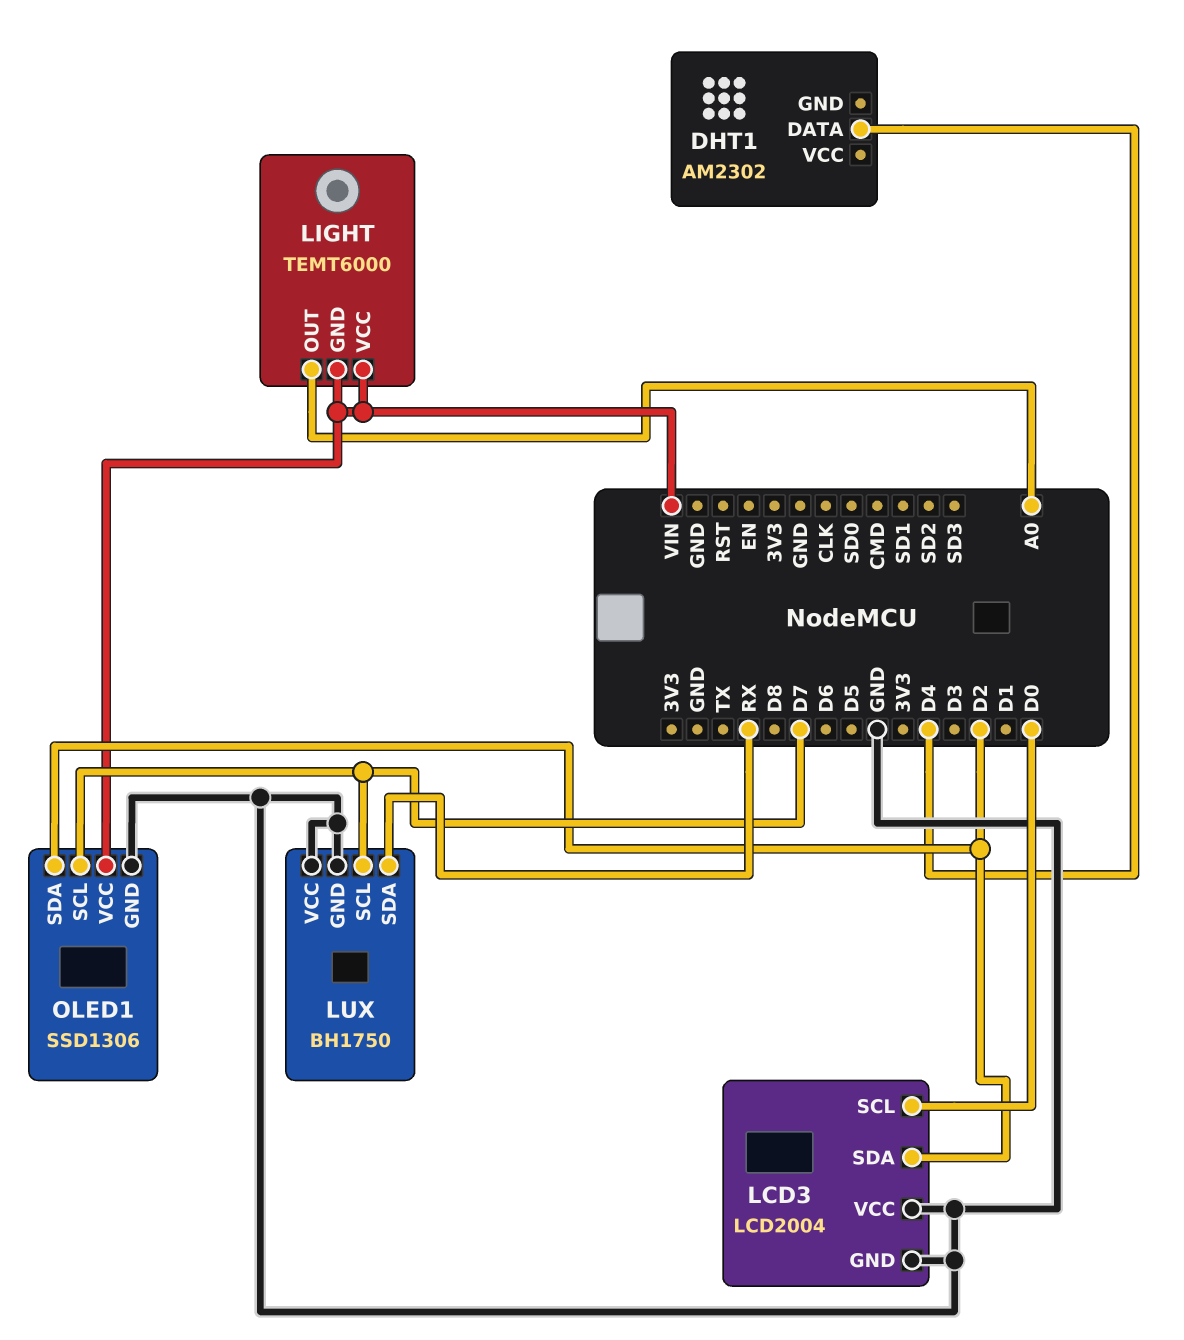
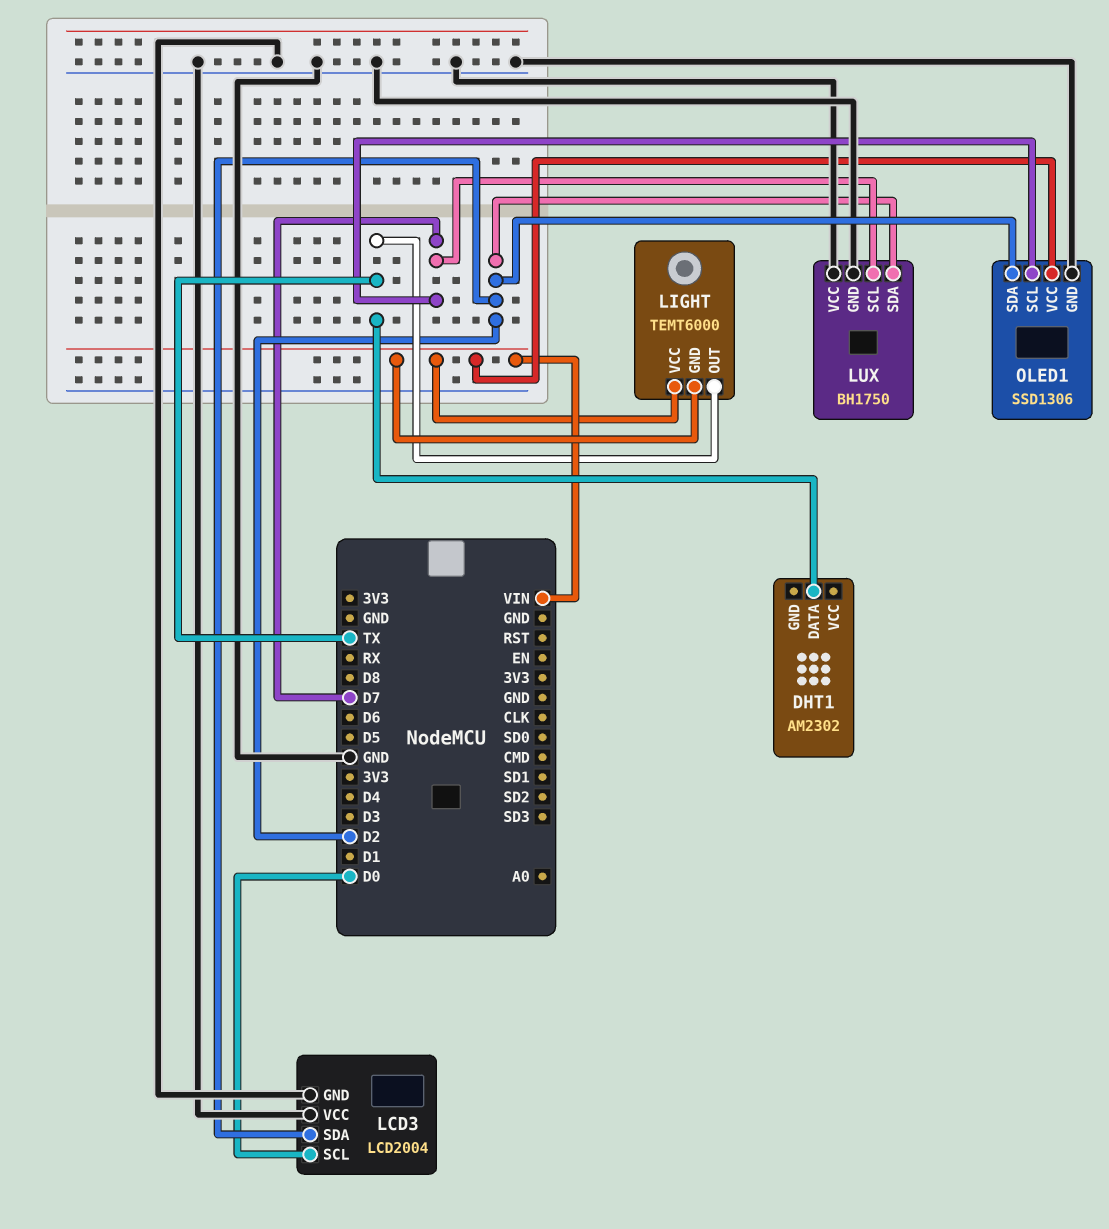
DHT1 pin DATA: D4 -> TX
LIGHT pin OUT: A0 -> TX
LUX pin SDA: RX -> D2

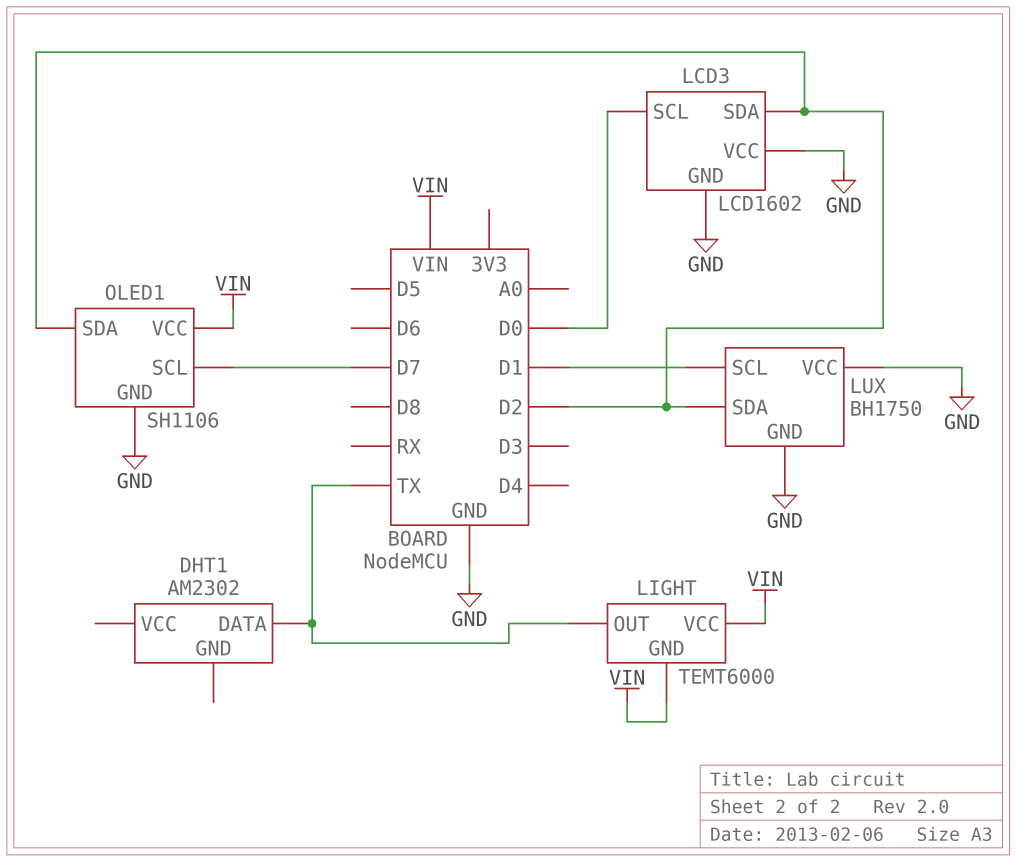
LCD3: LCD2004 -> LCD1602
LUX pin SCL: D7 -> D1
OLED1: SSD1306 -> SH1106

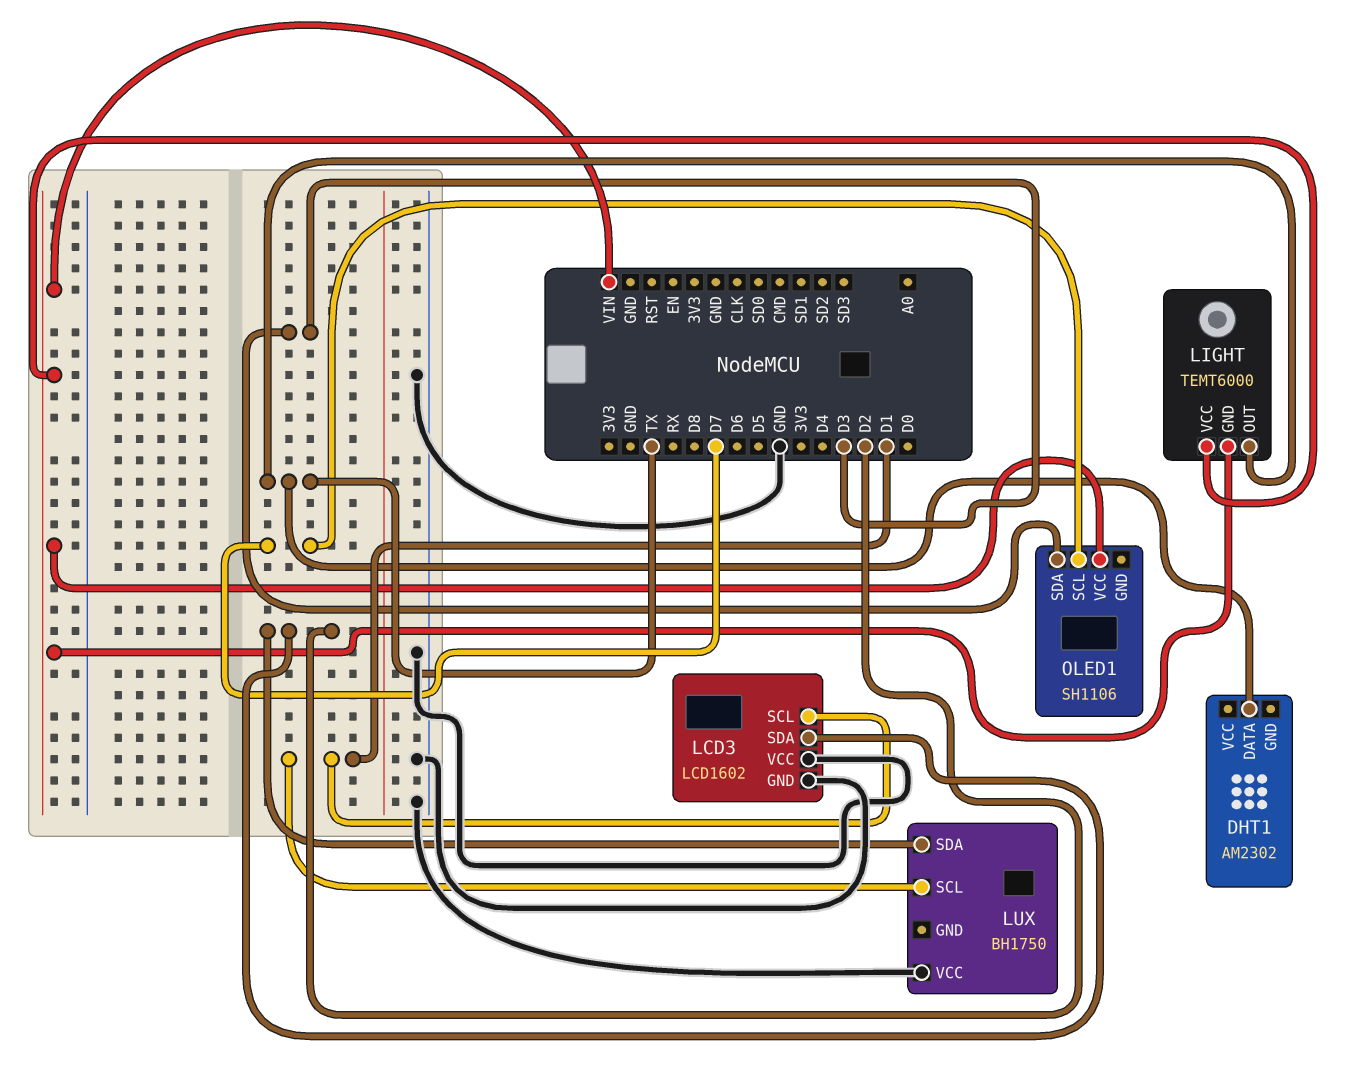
LCD3 pin SCL: D0 -> D1
LUX pin GND: GND -> none
OLED1 pin GND: GND -> none
OLED1 pin SDA: D2 -> D3

